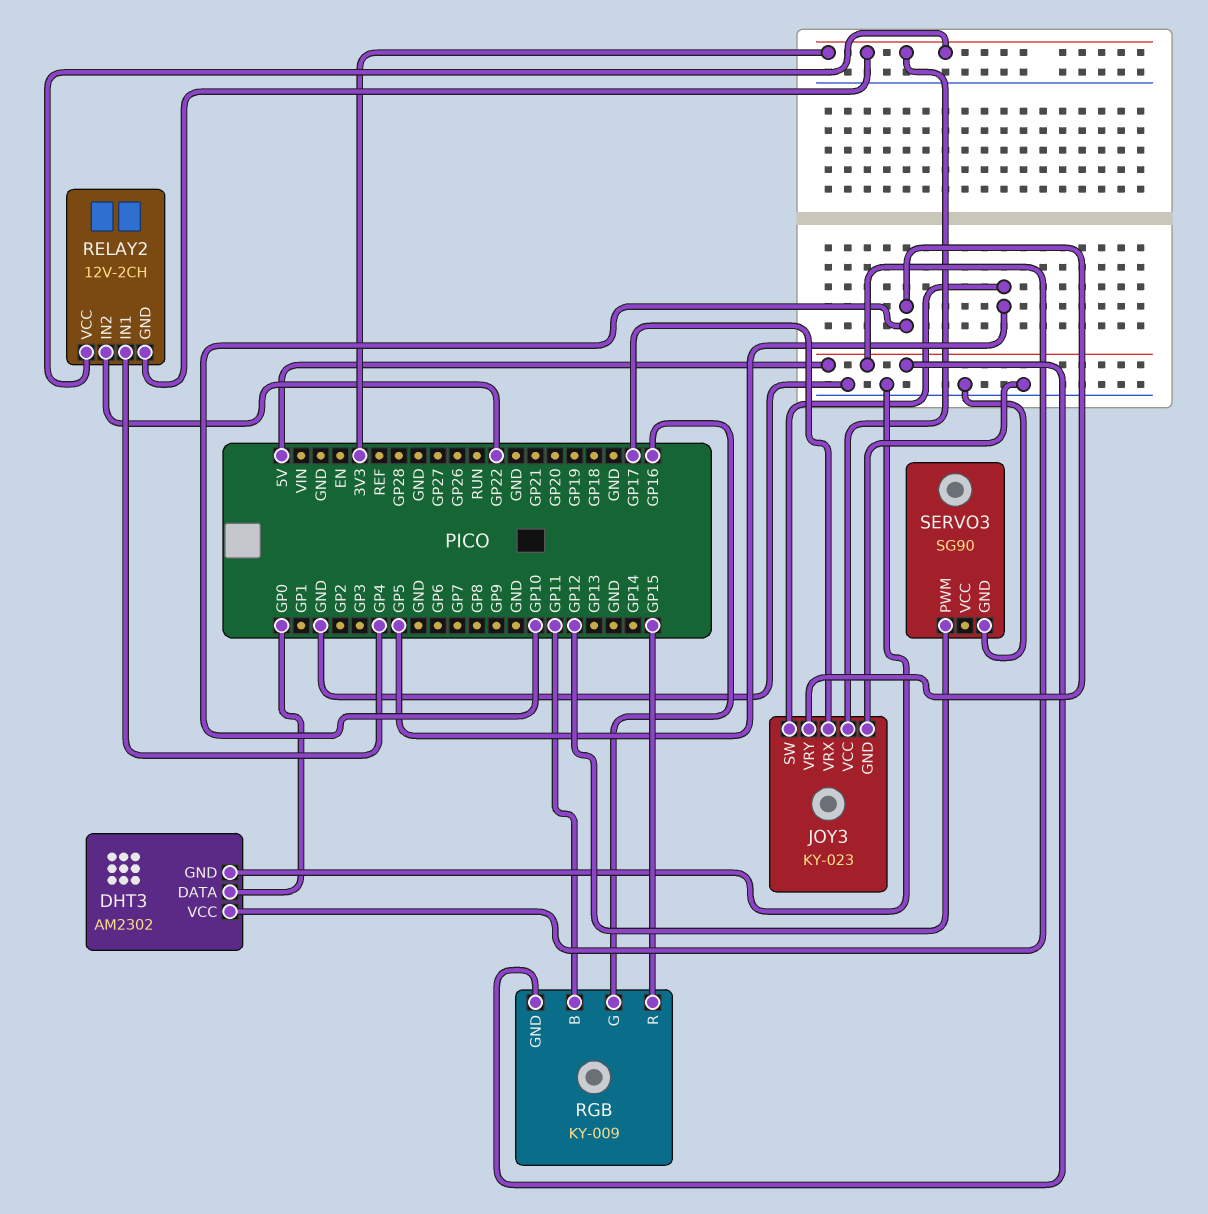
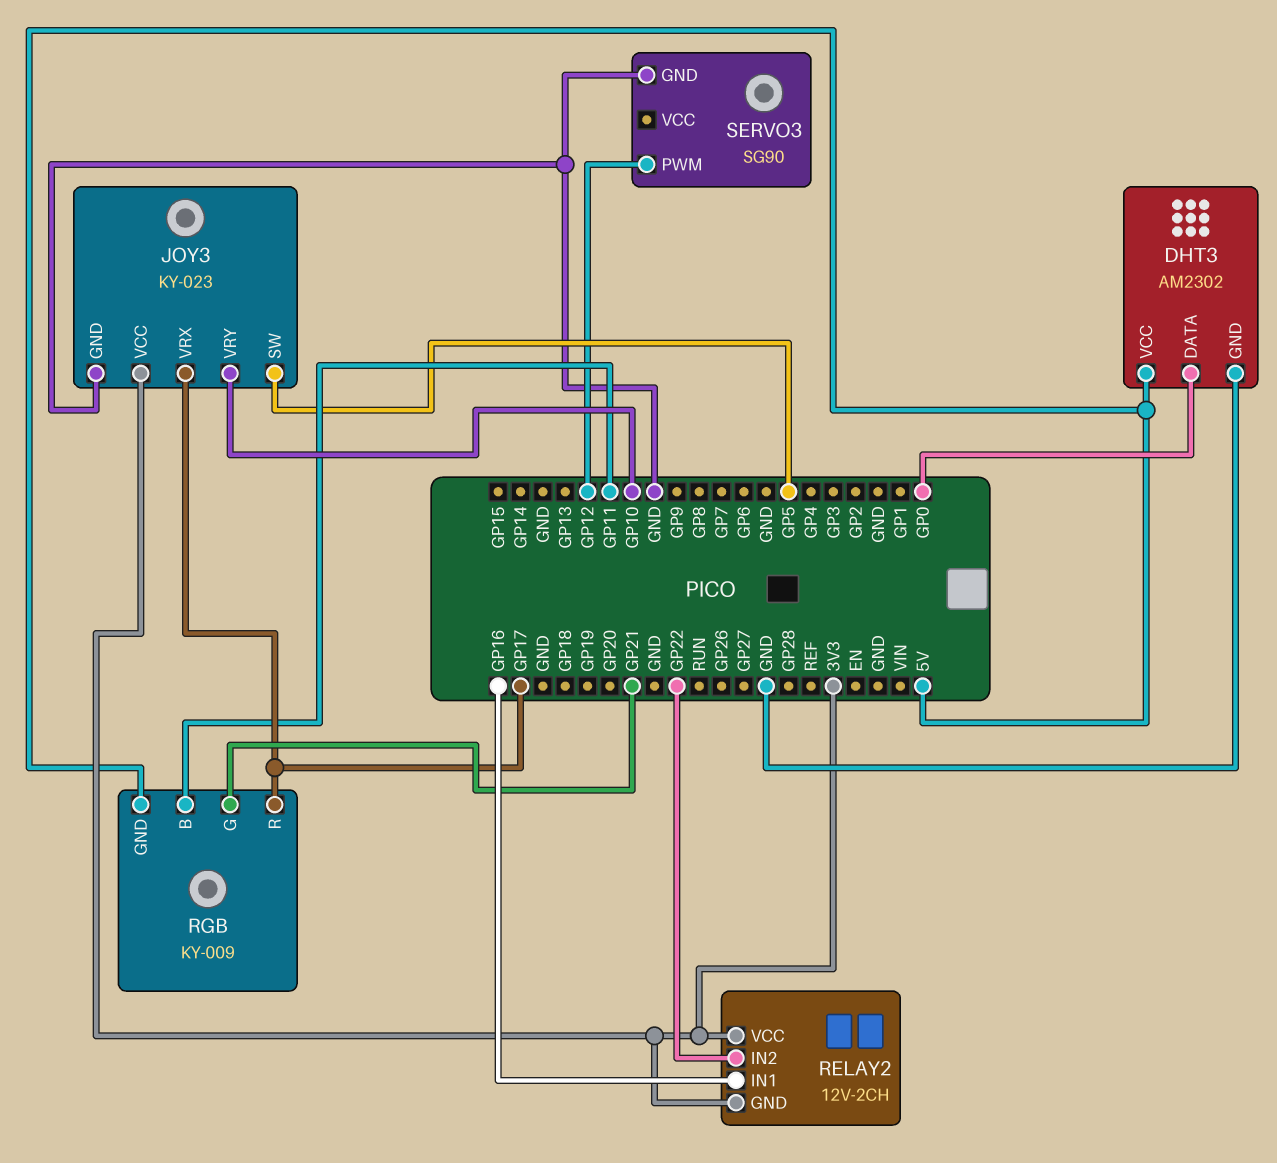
RELAY2 pin IN1: GP4 -> GP16
RGB pin G: GP16 -> GP21
RGB pin R: GP15 -> GP17

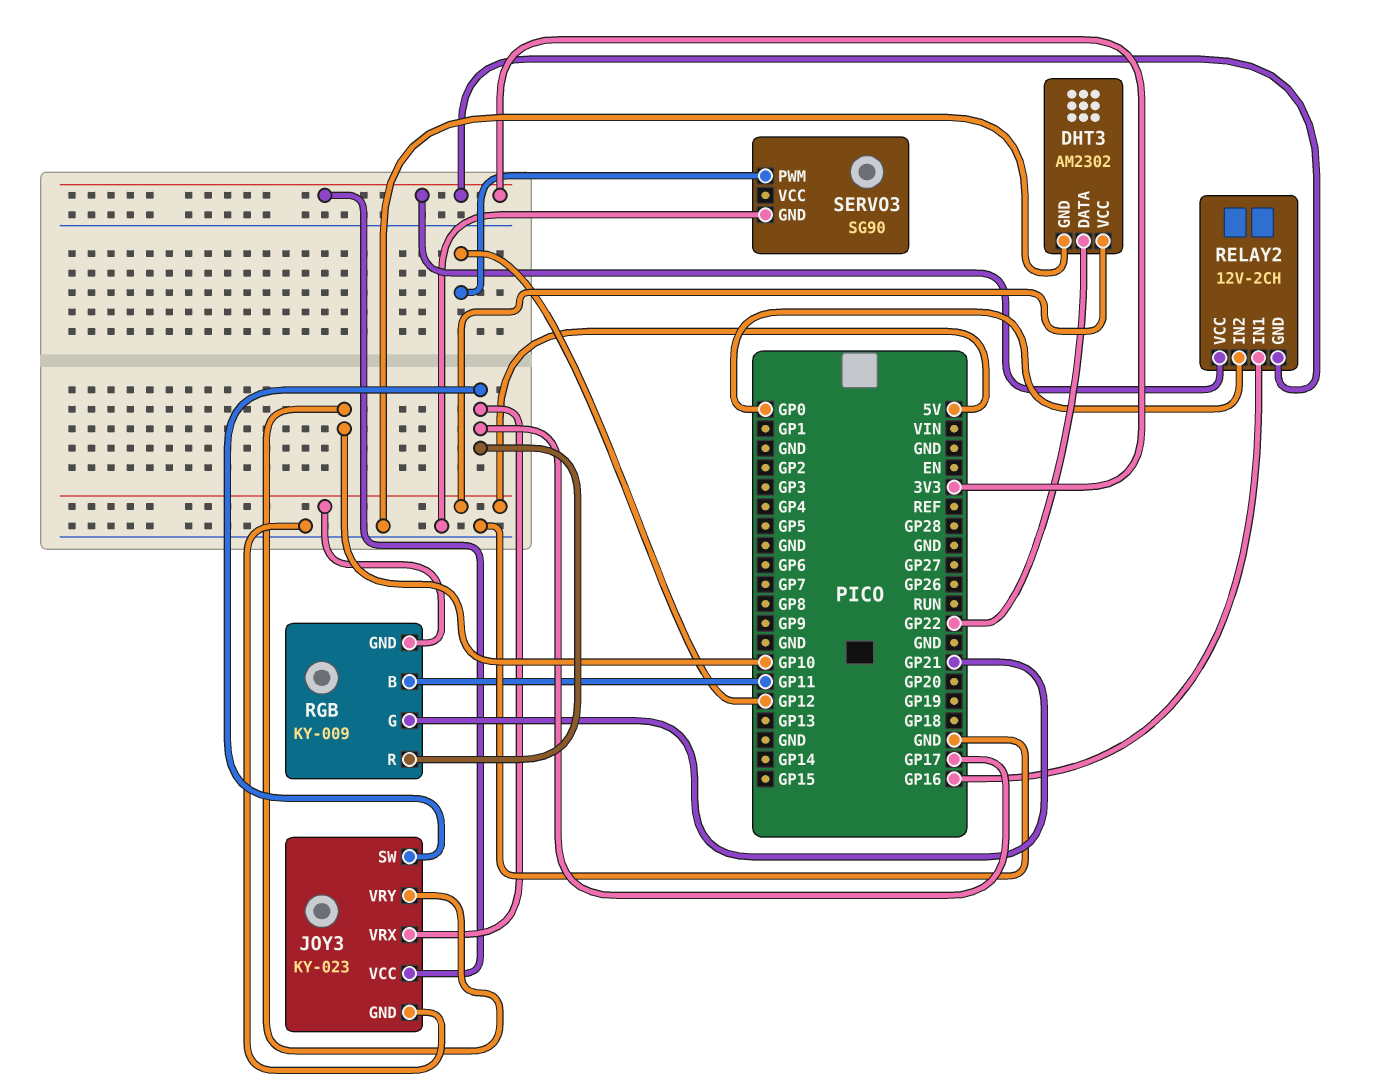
DHT3 pin DATA: GP0 -> GP22
JOY3 pin SW: GP5 -> GP17
RELAY2 pin IN2: GP22 -> GP0

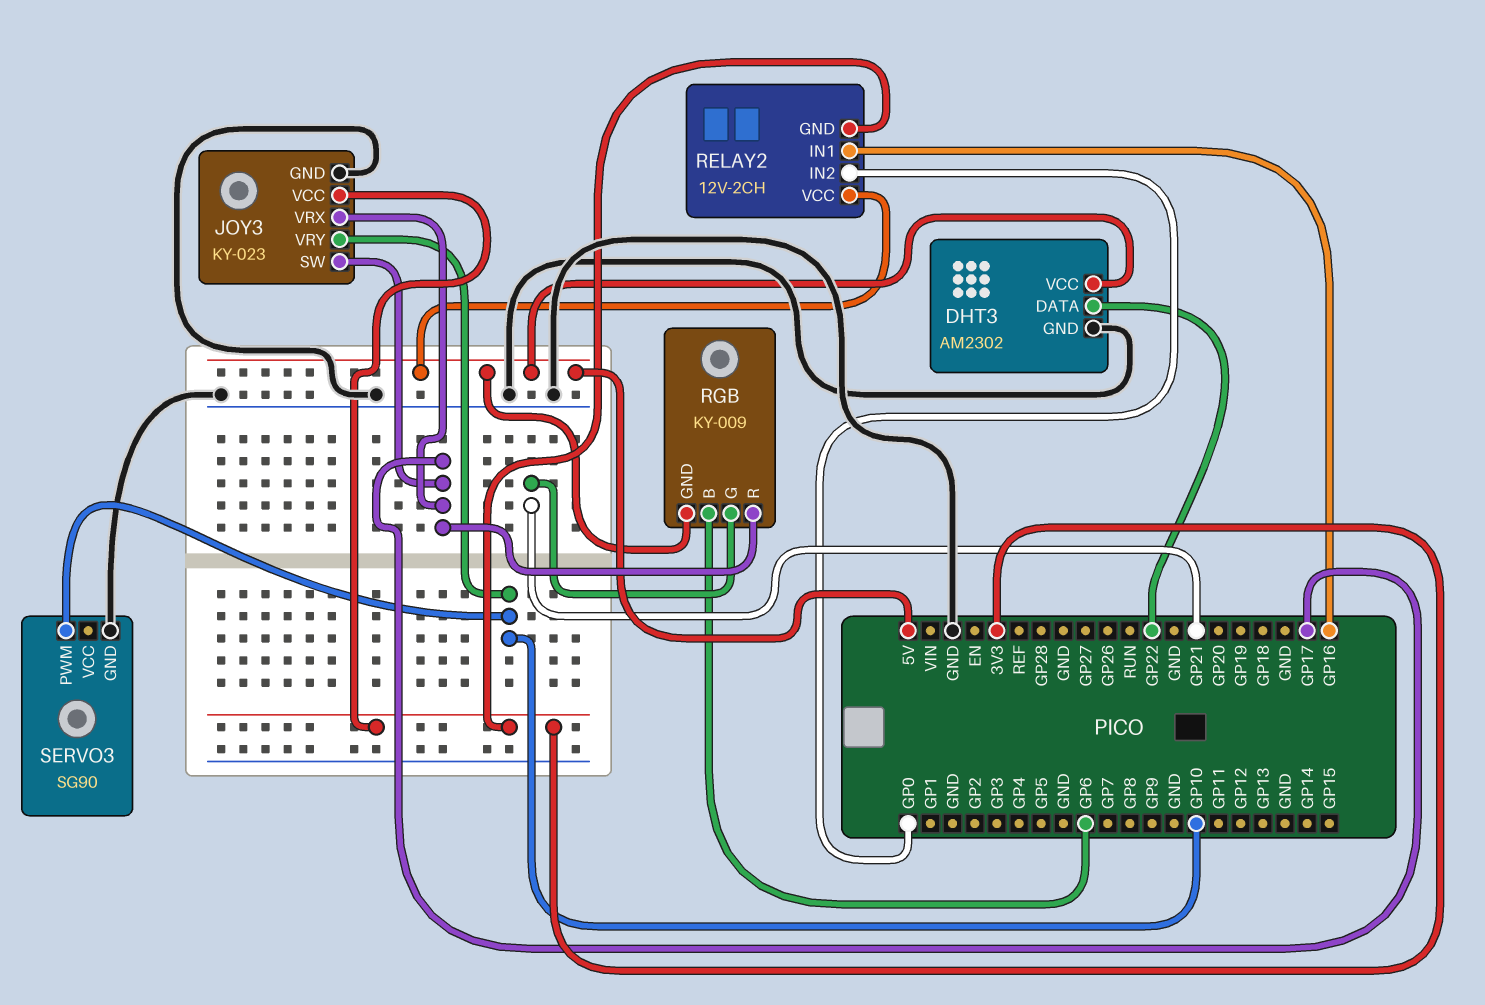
RELAY2 pin VCC: 3V3 -> 5V
RGB pin B: GP11 -> GP6
SERVO3 pin PWM: GP12 -> GP10

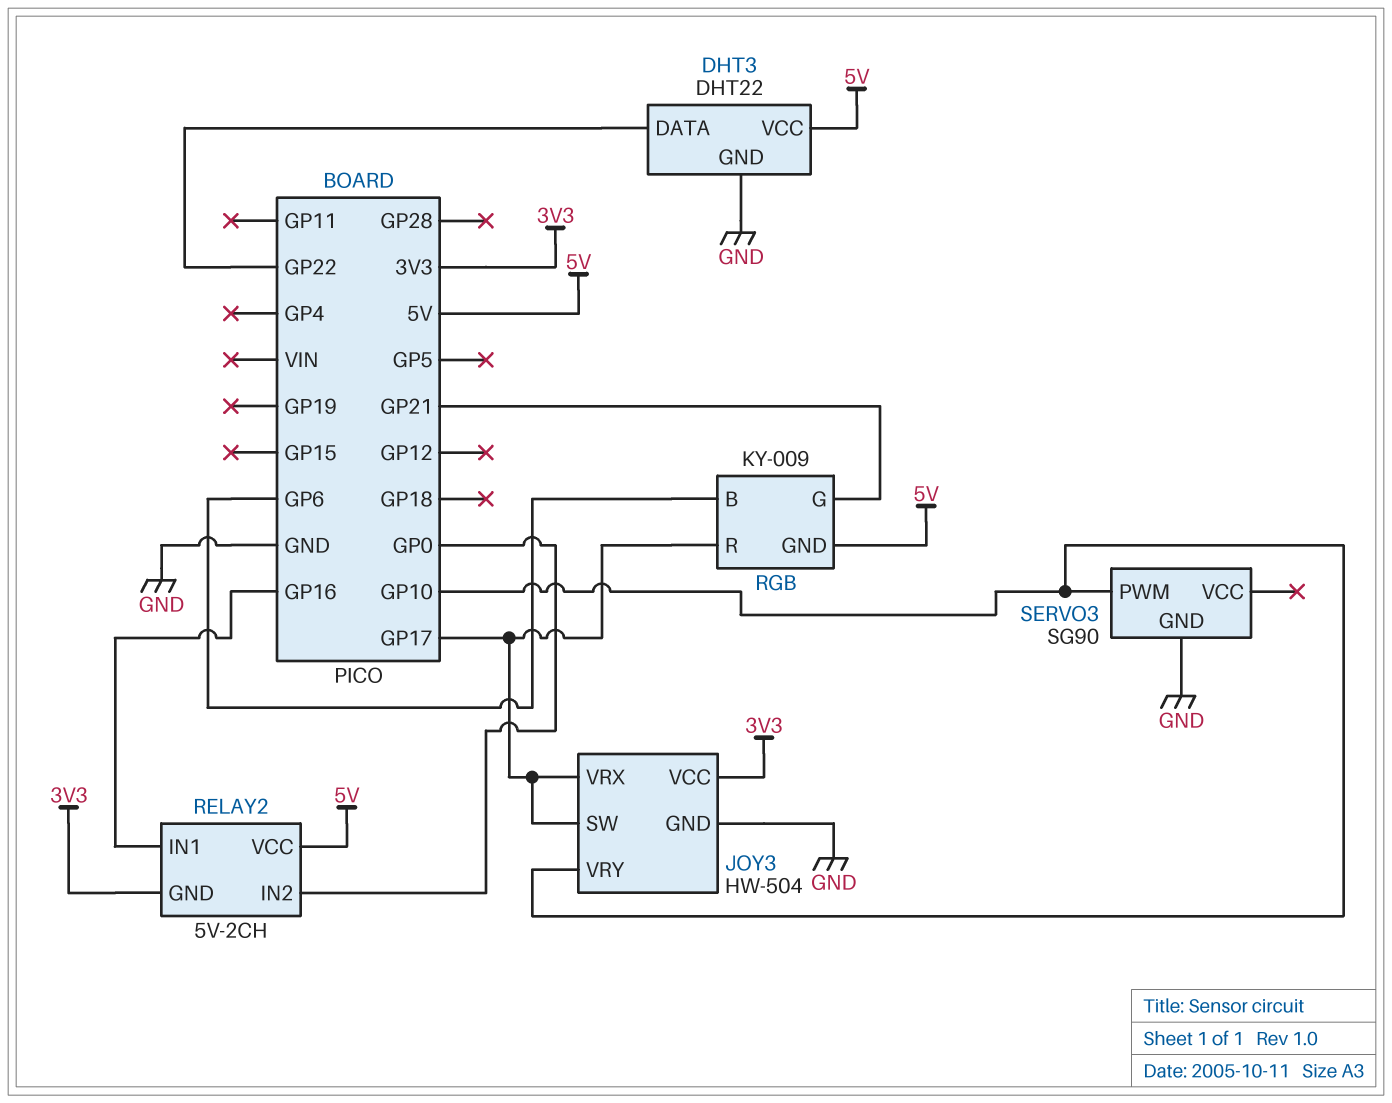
DHT3: AM2302 -> DHT22
JOY3: KY-023 -> HW-504
RELAY2: 12V-2CH -> 5V-2CH

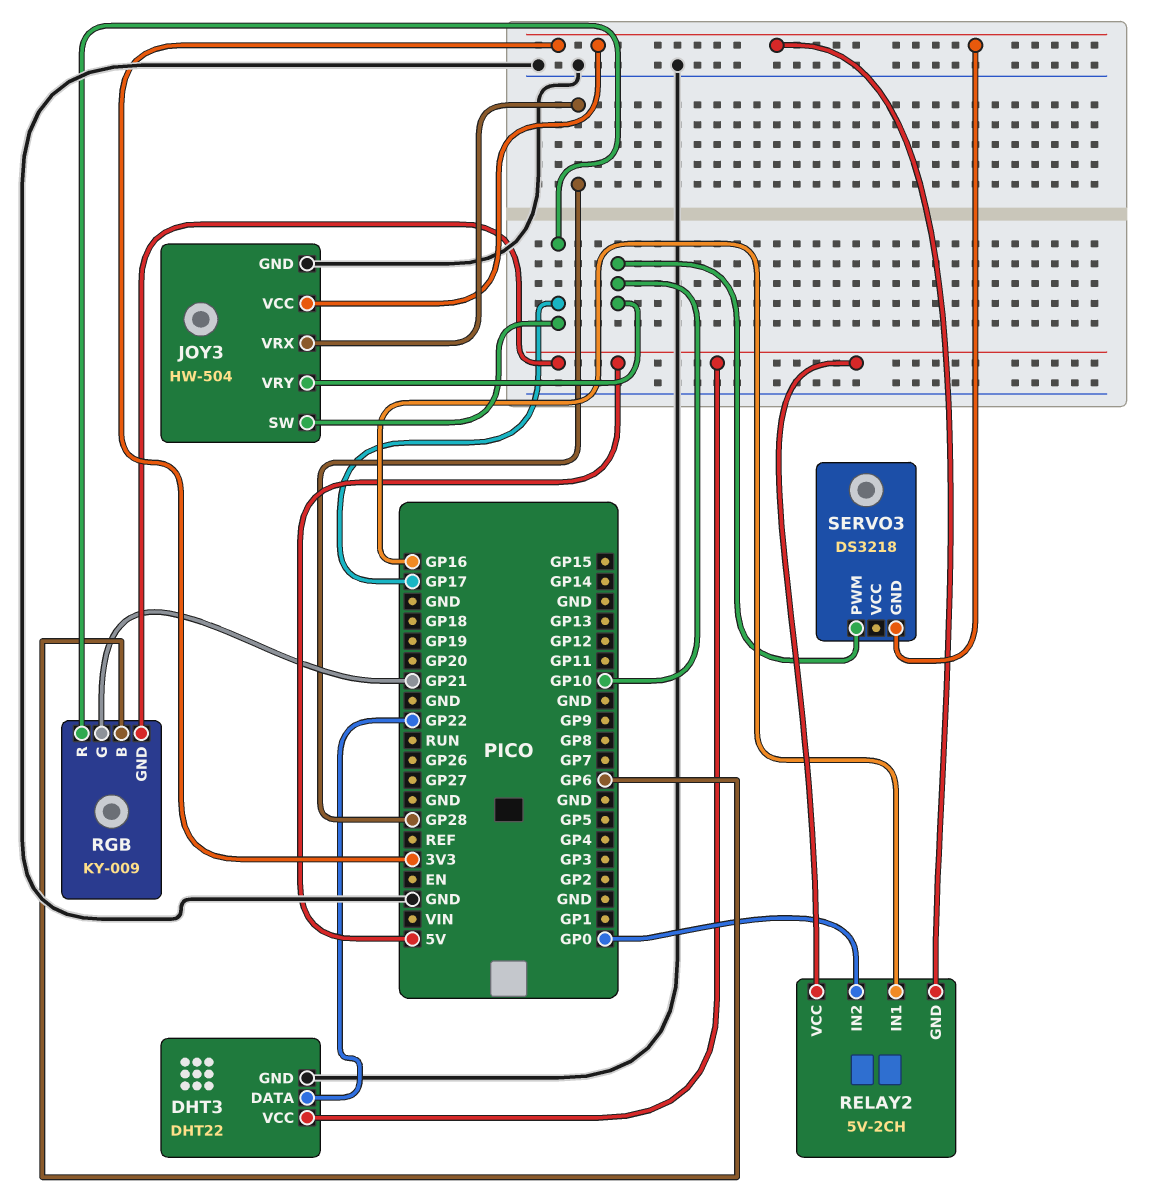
JOY3 pin VRX: GP17 -> GP28
SERVO3: SG90 -> DS3218
SERVO3 pin GND: GND -> 3V3

